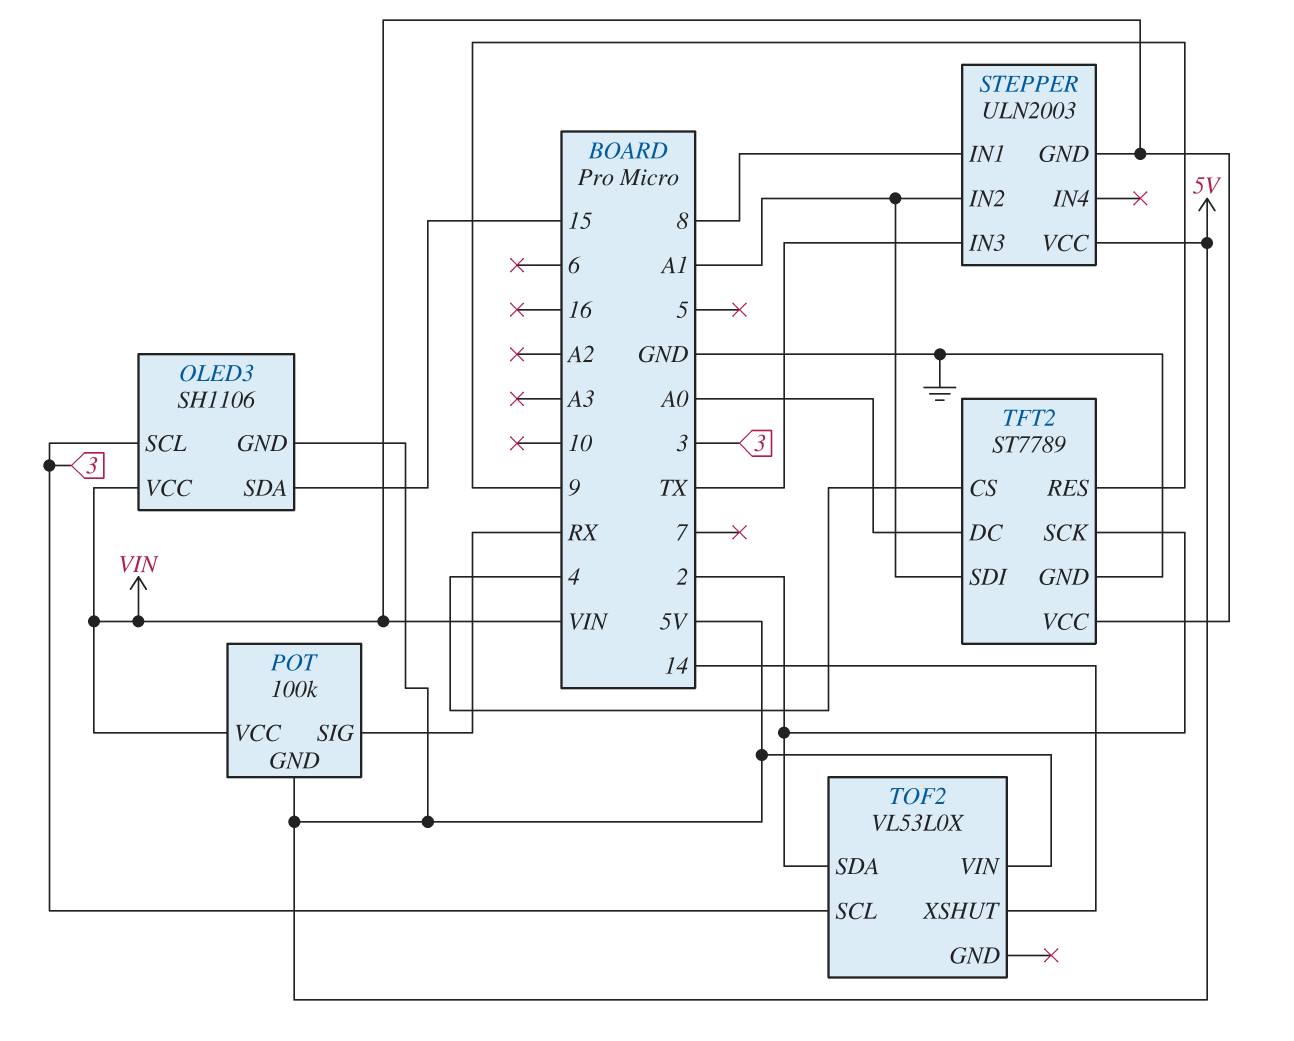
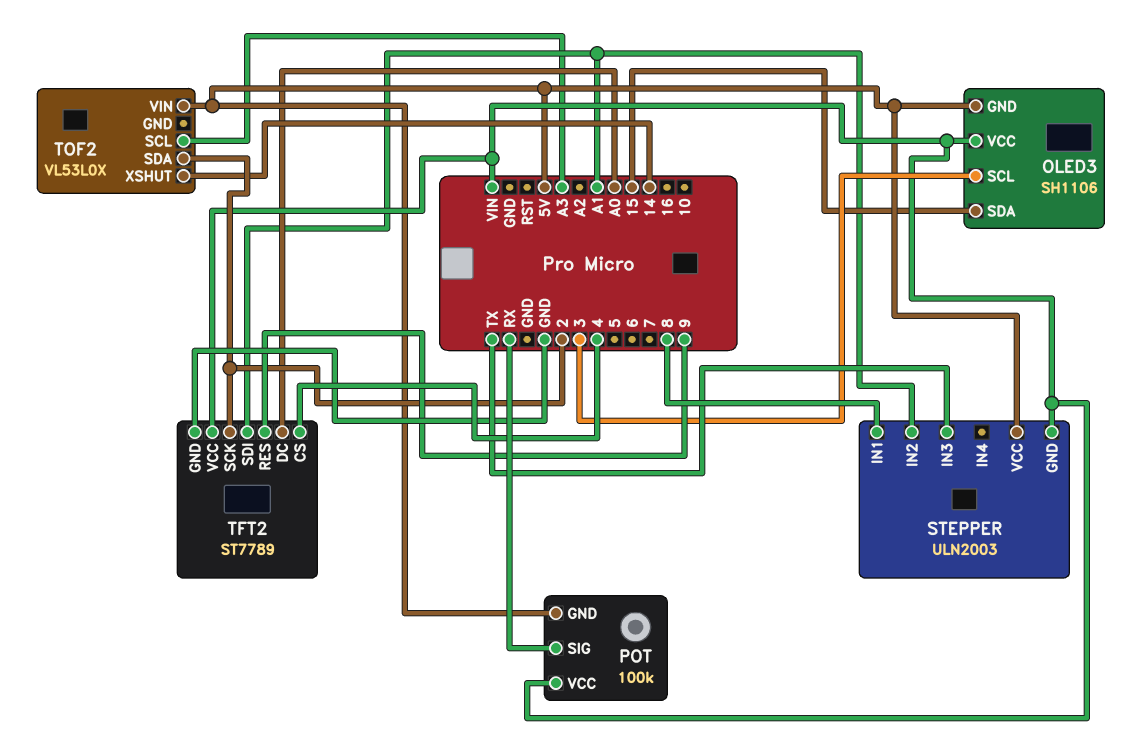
TOF2 pin SCL: 3 -> A3

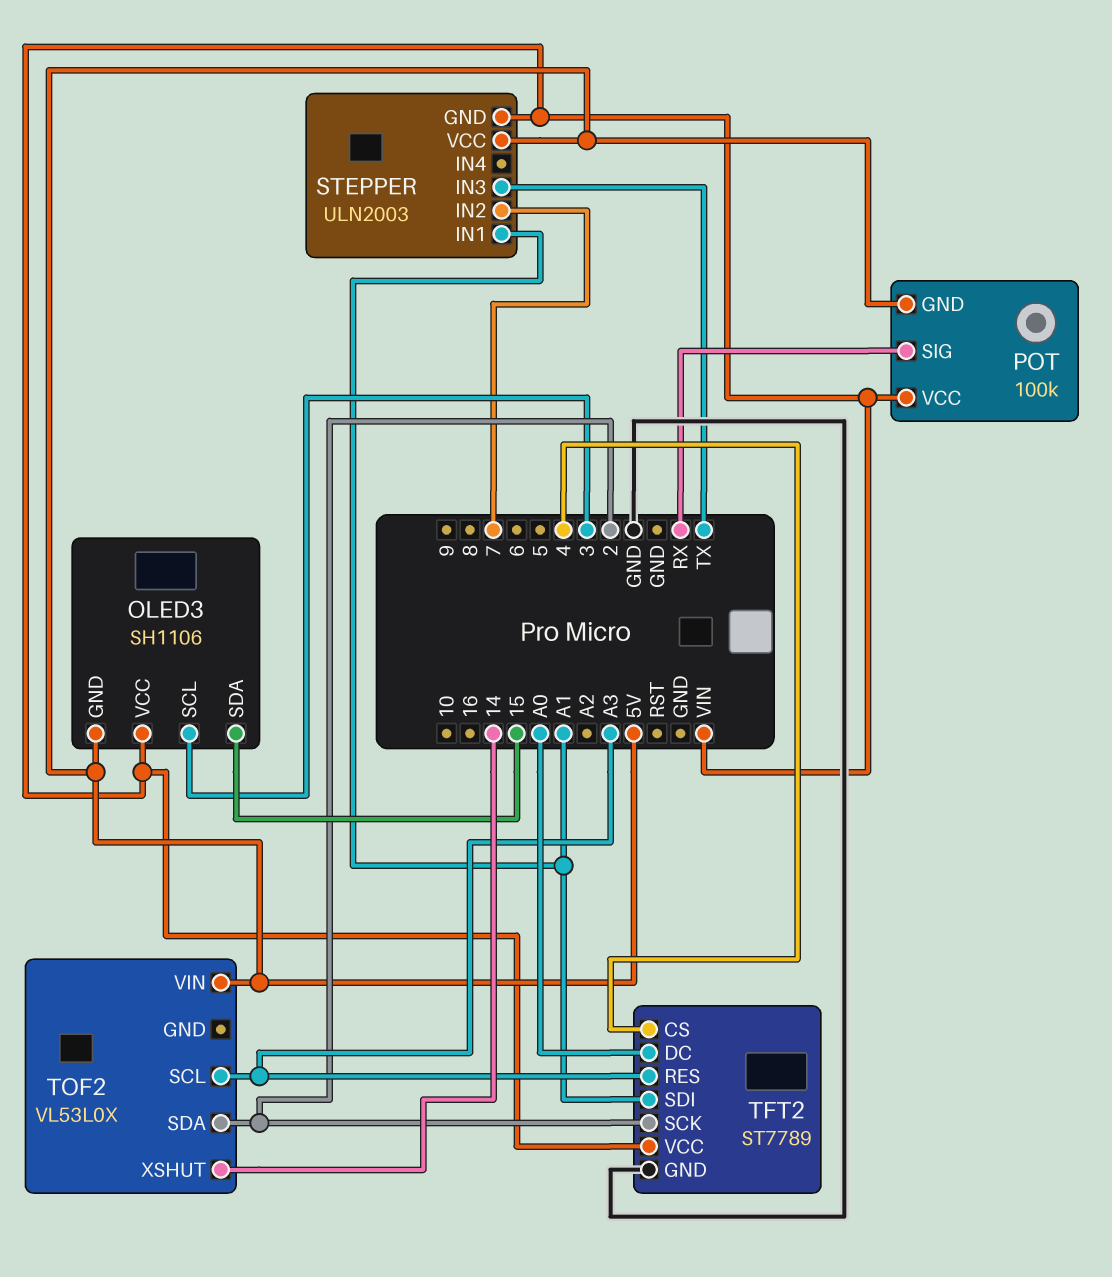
STEPPER pin IN1: 8 -> A1
STEPPER pin IN2: A1 -> 7
TFT2 pin RES: 9 -> A3

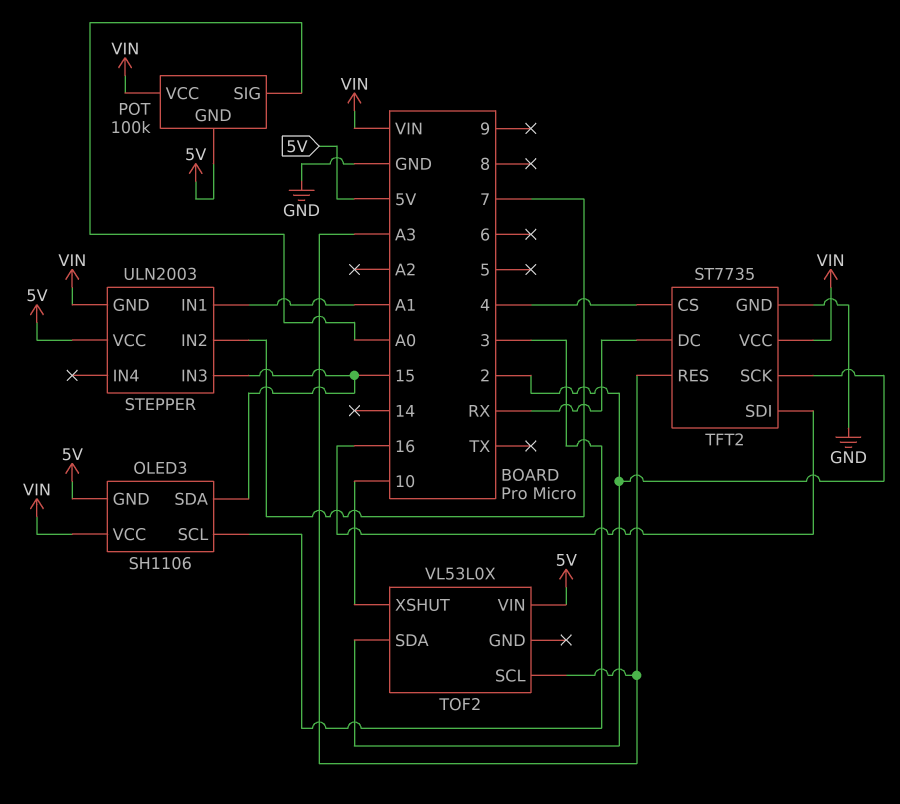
POT pin SIG: RX -> A0
STEPPER pin IN3: TX -> 15
TFT2: ST7789 -> ST7735
TFT2 pin DC: A0 -> RX
TFT2 pin SDI: A1 -> 16
TOF2 pin XSHUT: 14 -> 10

